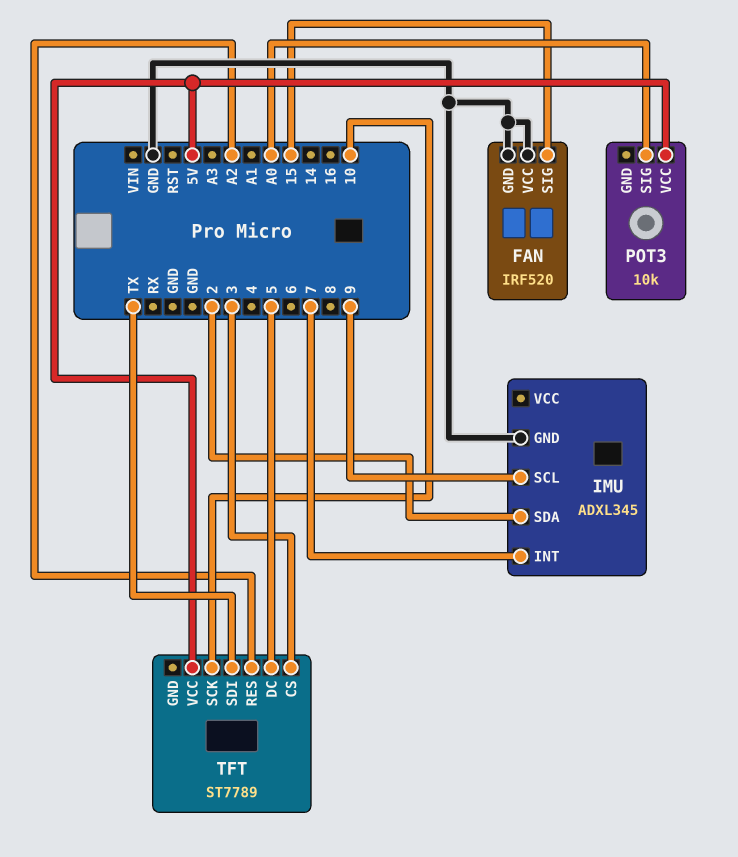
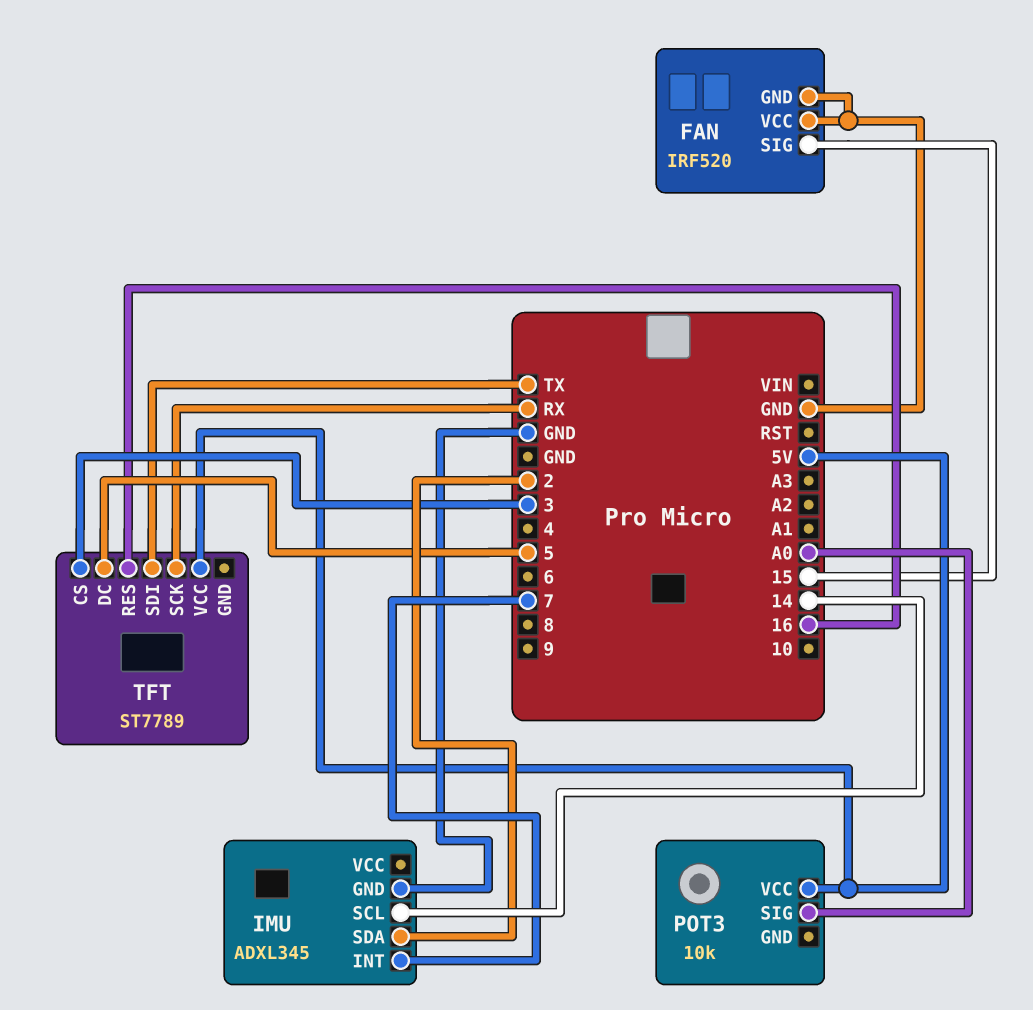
IMU pin SCL: 9 -> 14
TFT pin RES: A2 -> 16
TFT pin SCK: 10 -> RX

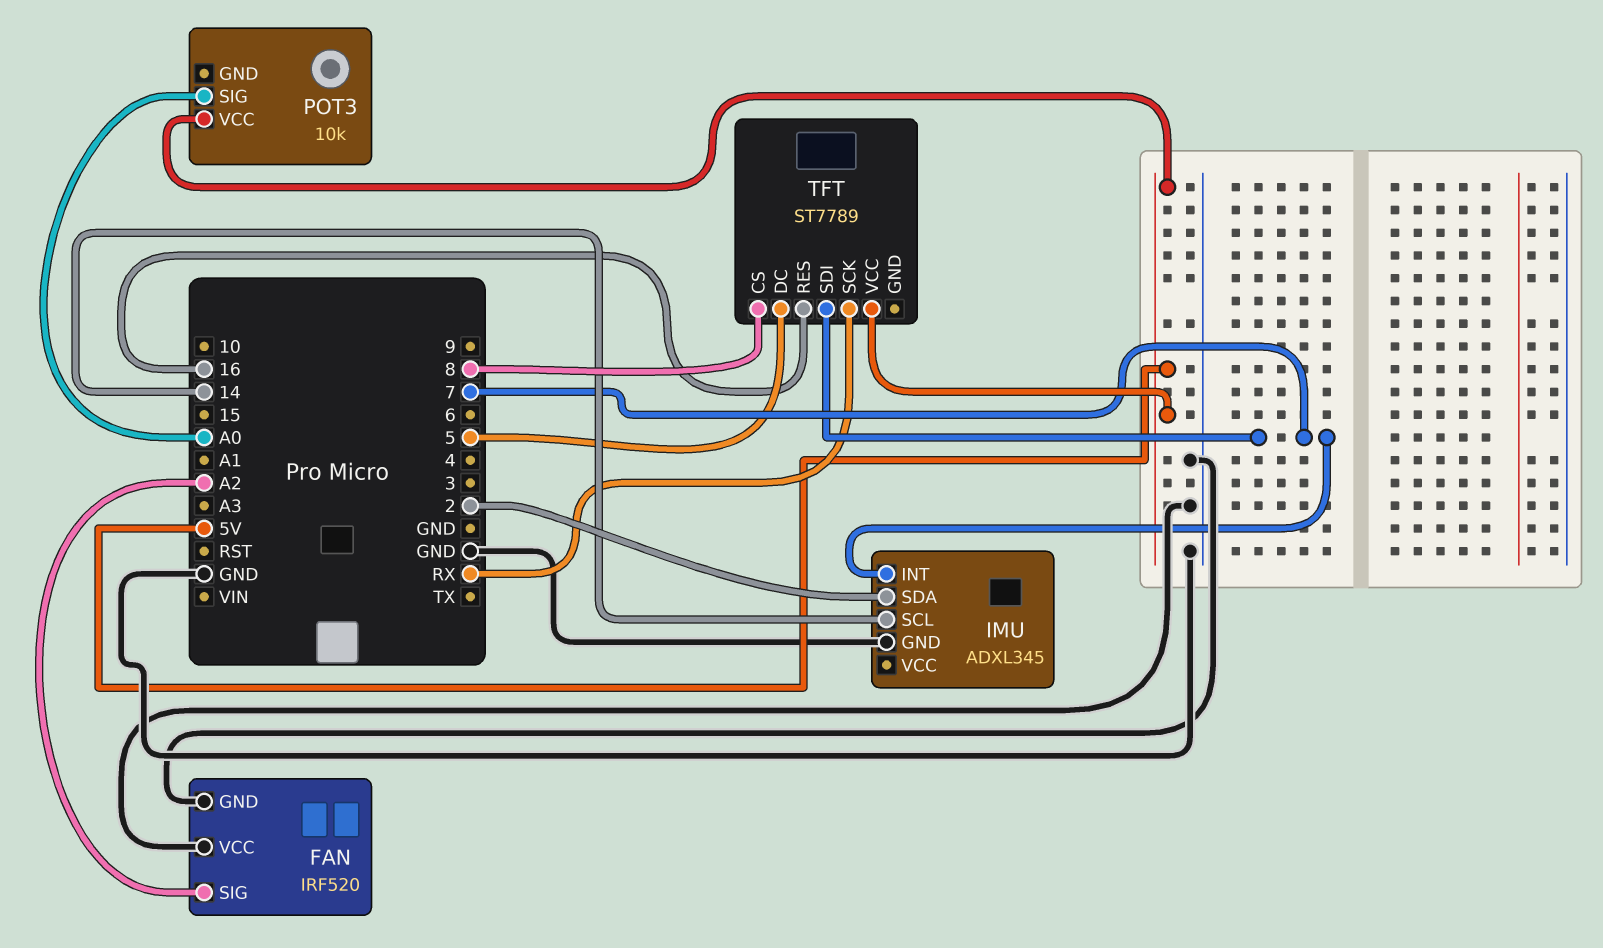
FAN pin SIG: 15 -> A2
TFT pin CS: 3 -> 8
TFT pin SDI: TX -> 7

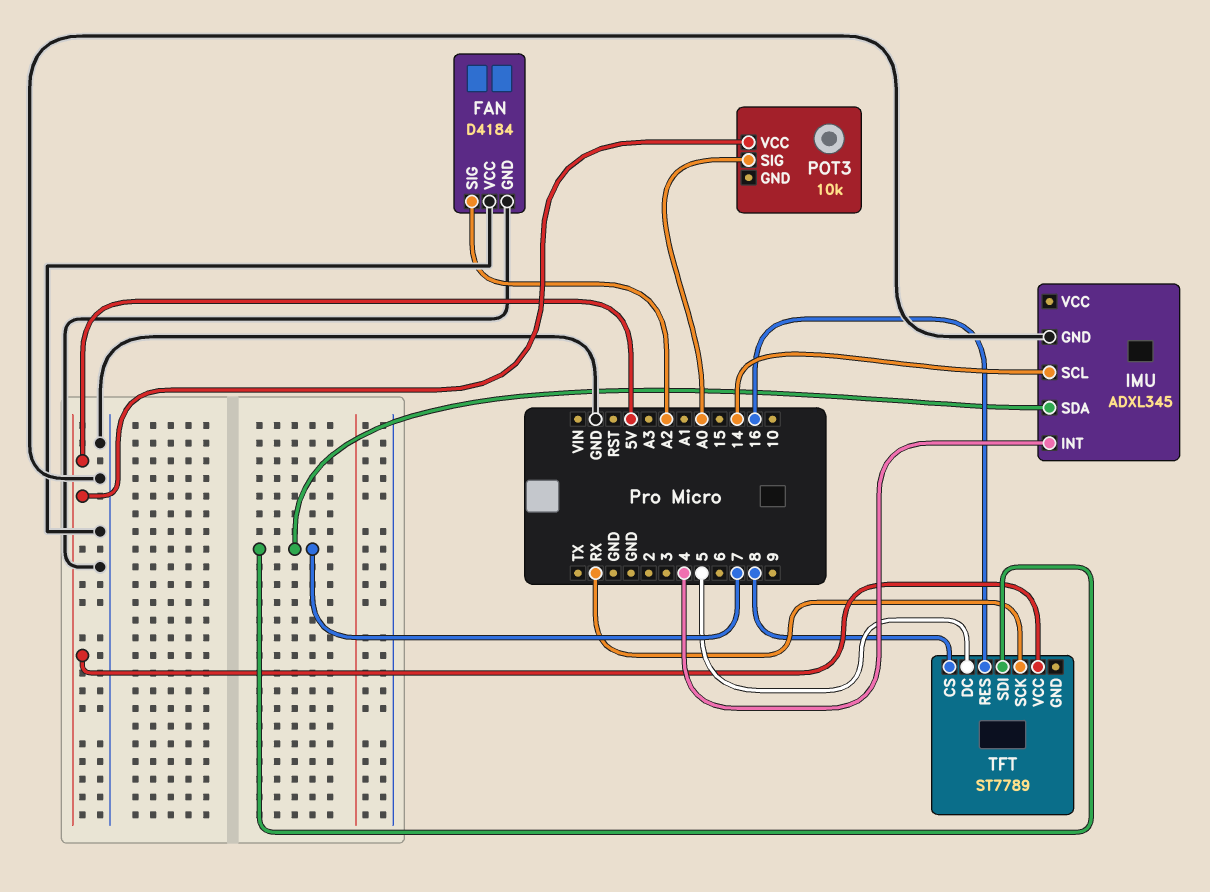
FAN: IRF520 -> D4184
IMU pin INT: 7 -> 4
IMU pin SDA: 2 -> 7

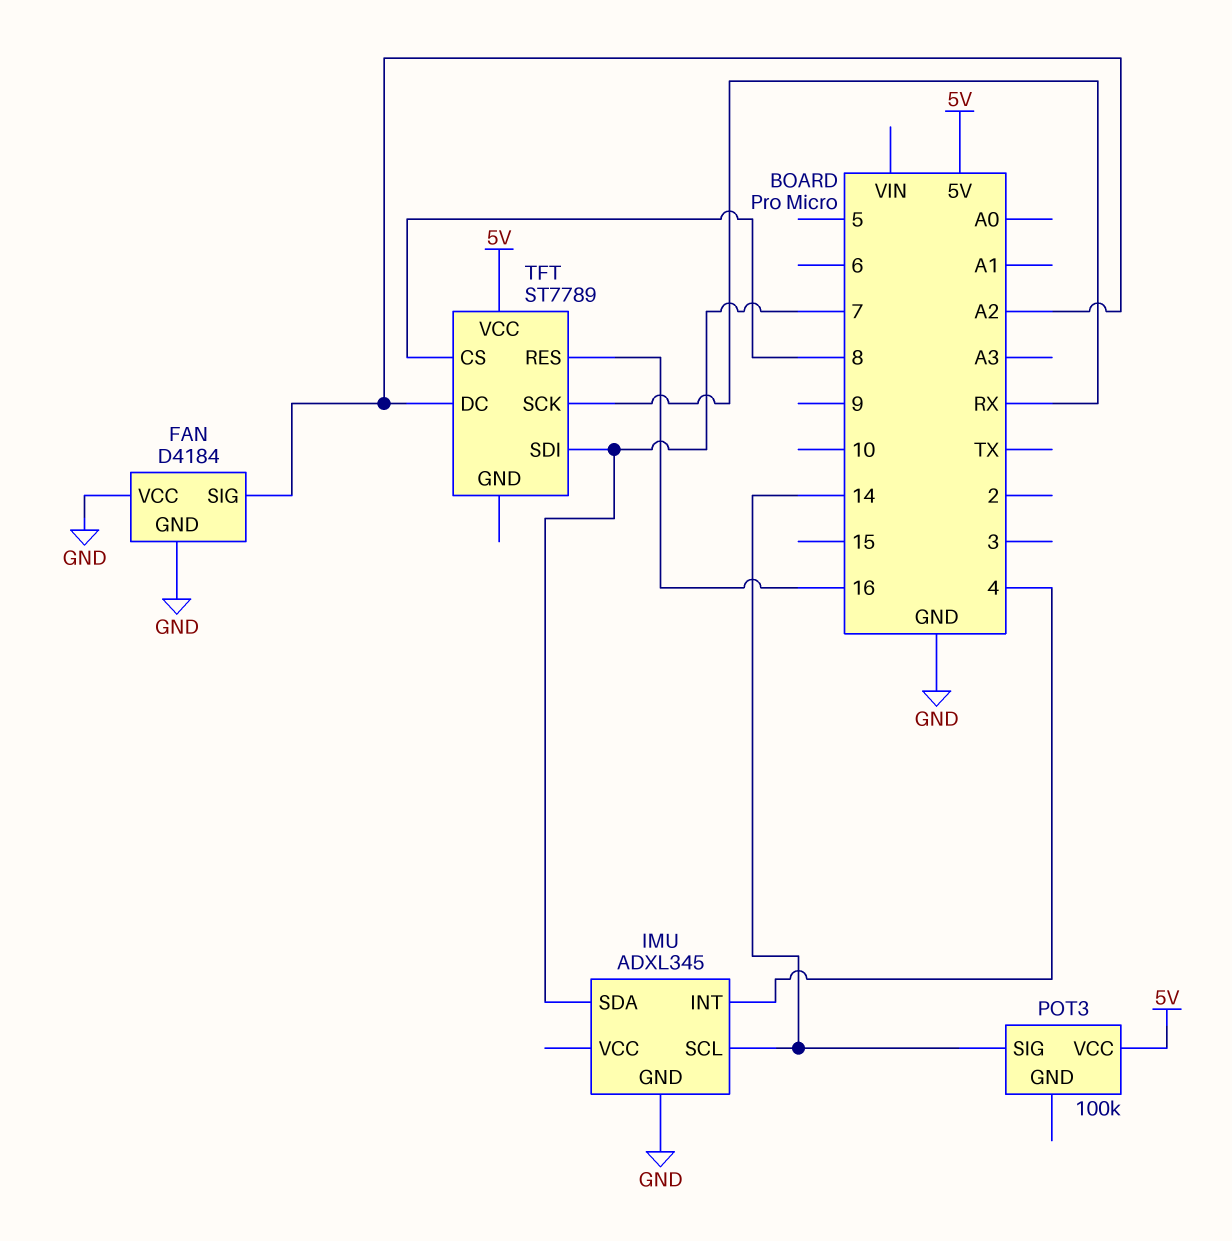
POT3: 10k -> 100k
POT3 pin SIG: A0 -> 14
TFT pin DC: 5 -> A2

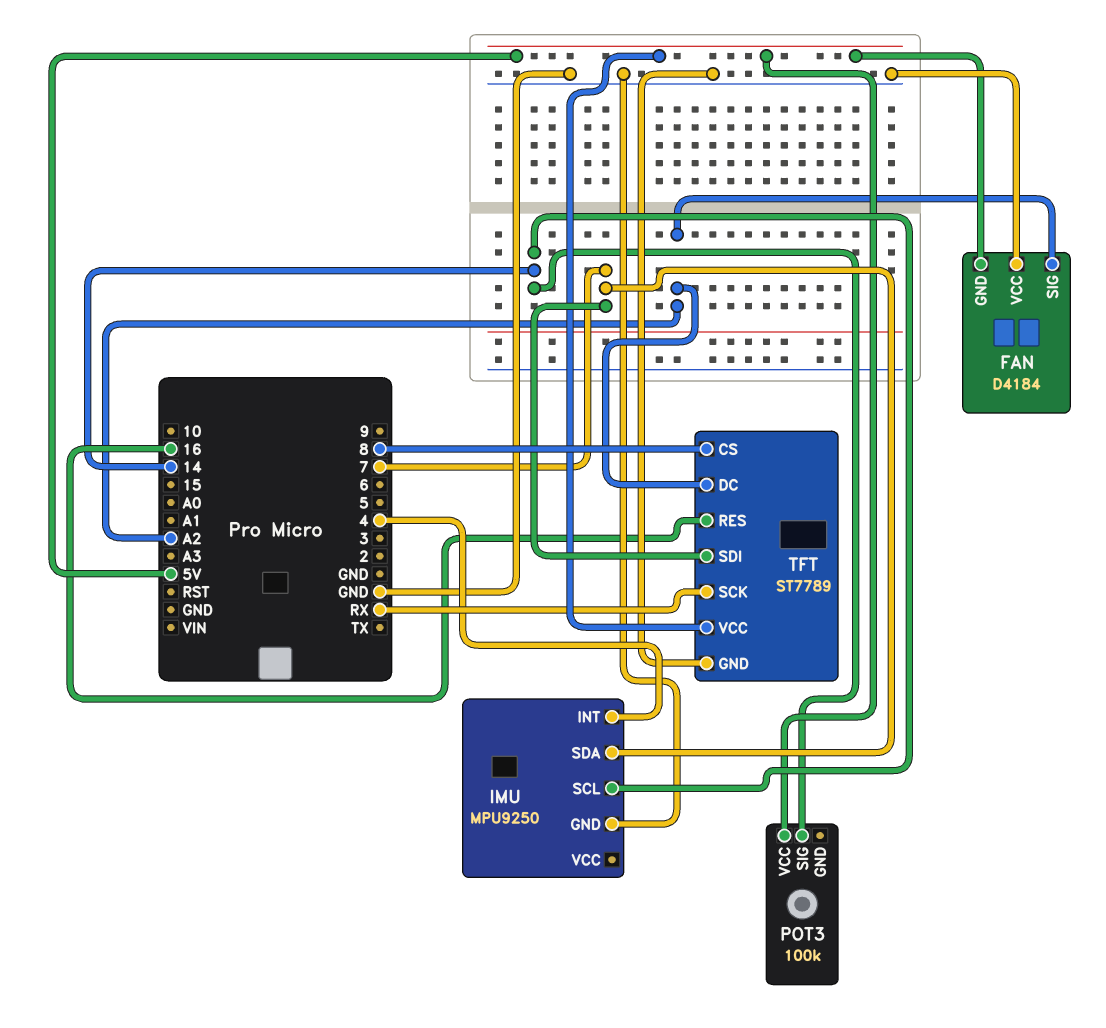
FAN pin GND: GND -> 5V
IMU: ADXL345 -> MPU9250
TFT pin GND: none -> GND

